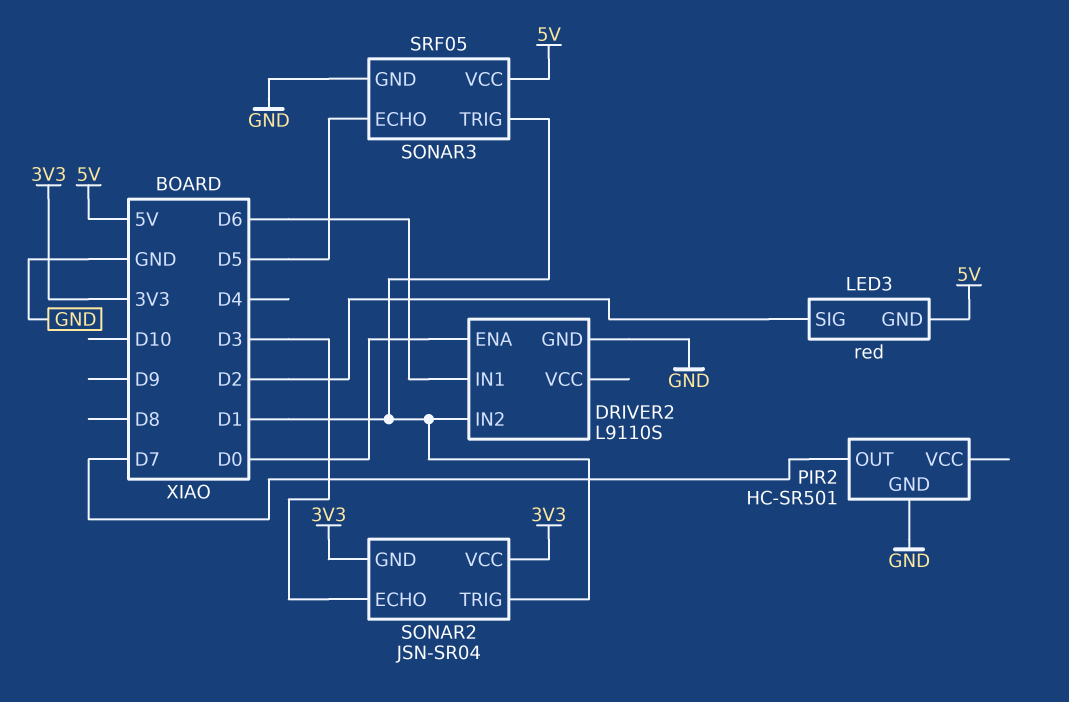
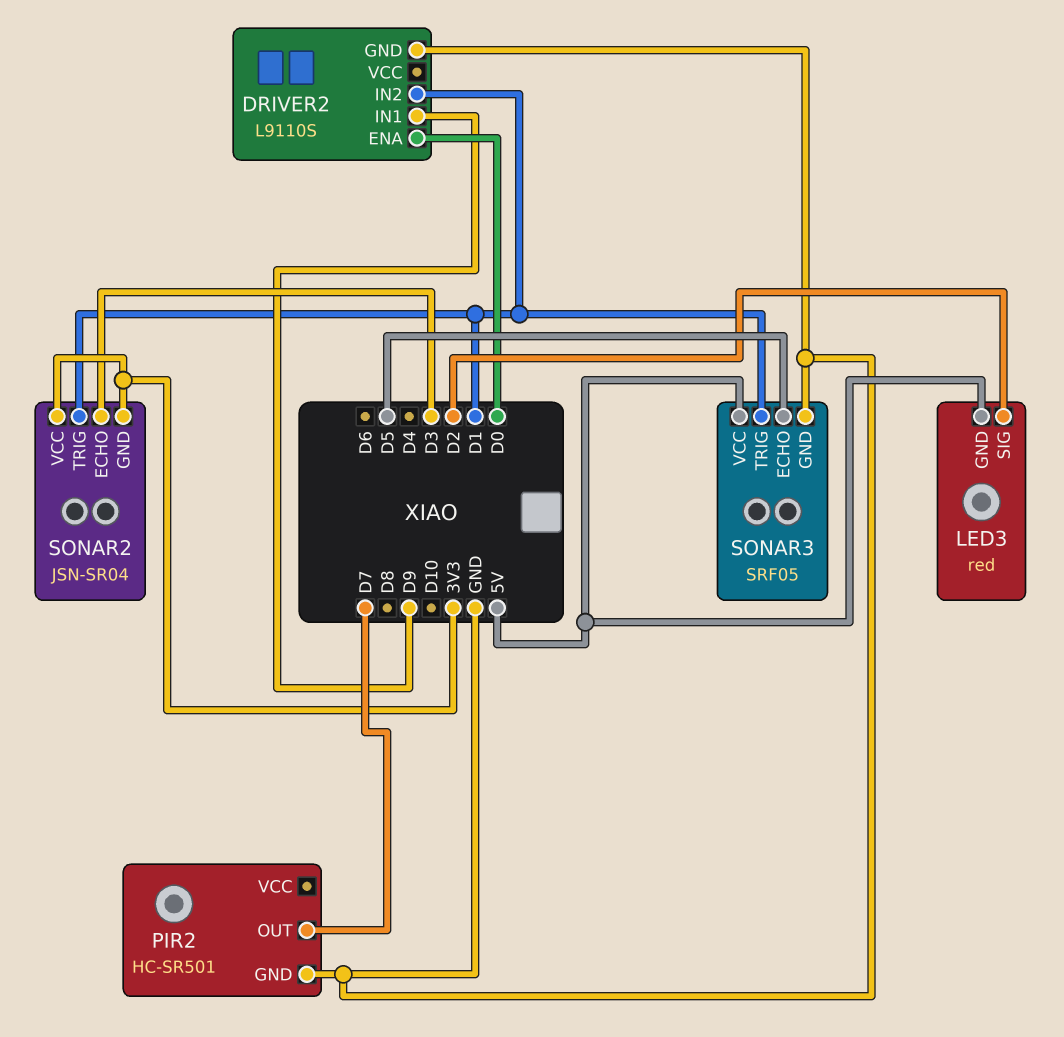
DRIVER2 pin IN1: D6 -> D9

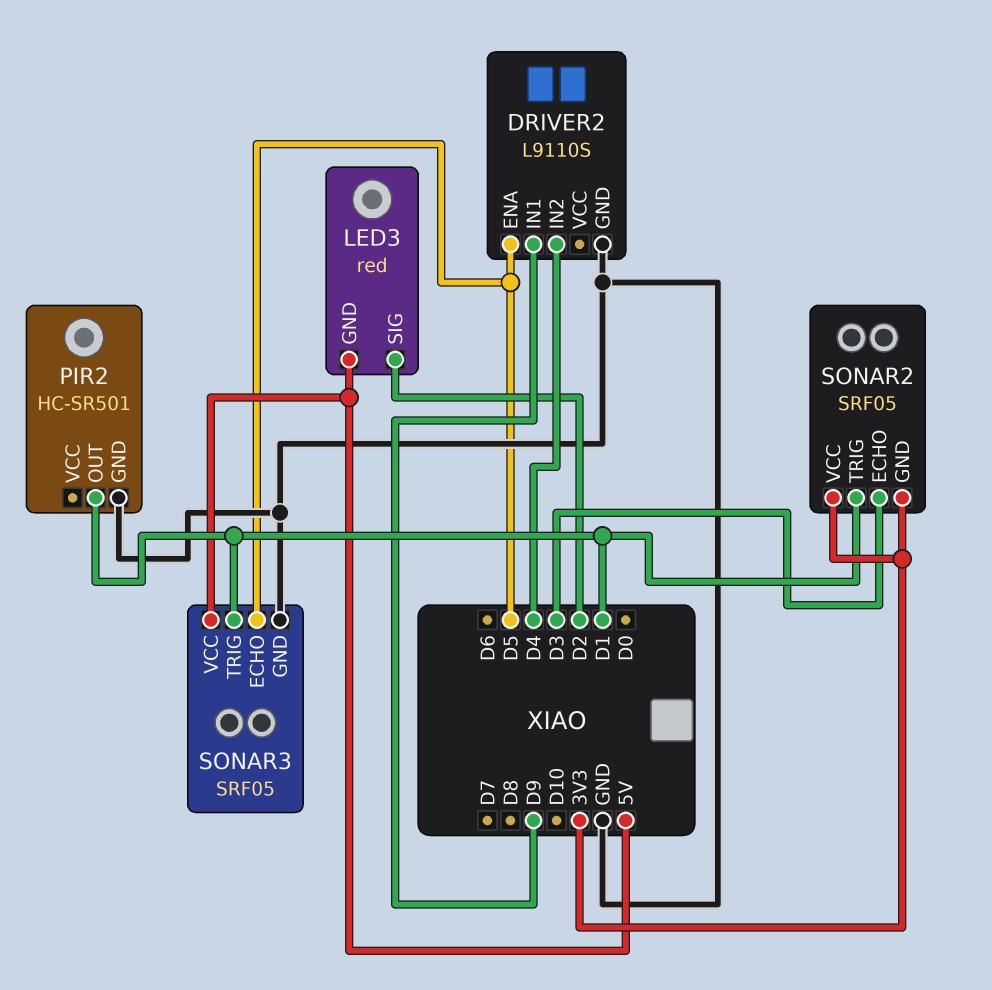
DRIVER2 pin ENA: D0 -> D5
DRIVER2 pin IN2: D1 -> D4
PIR2 pin OUT: D7 -> D1
SONAR2: JSN-SR04 -> SRF05

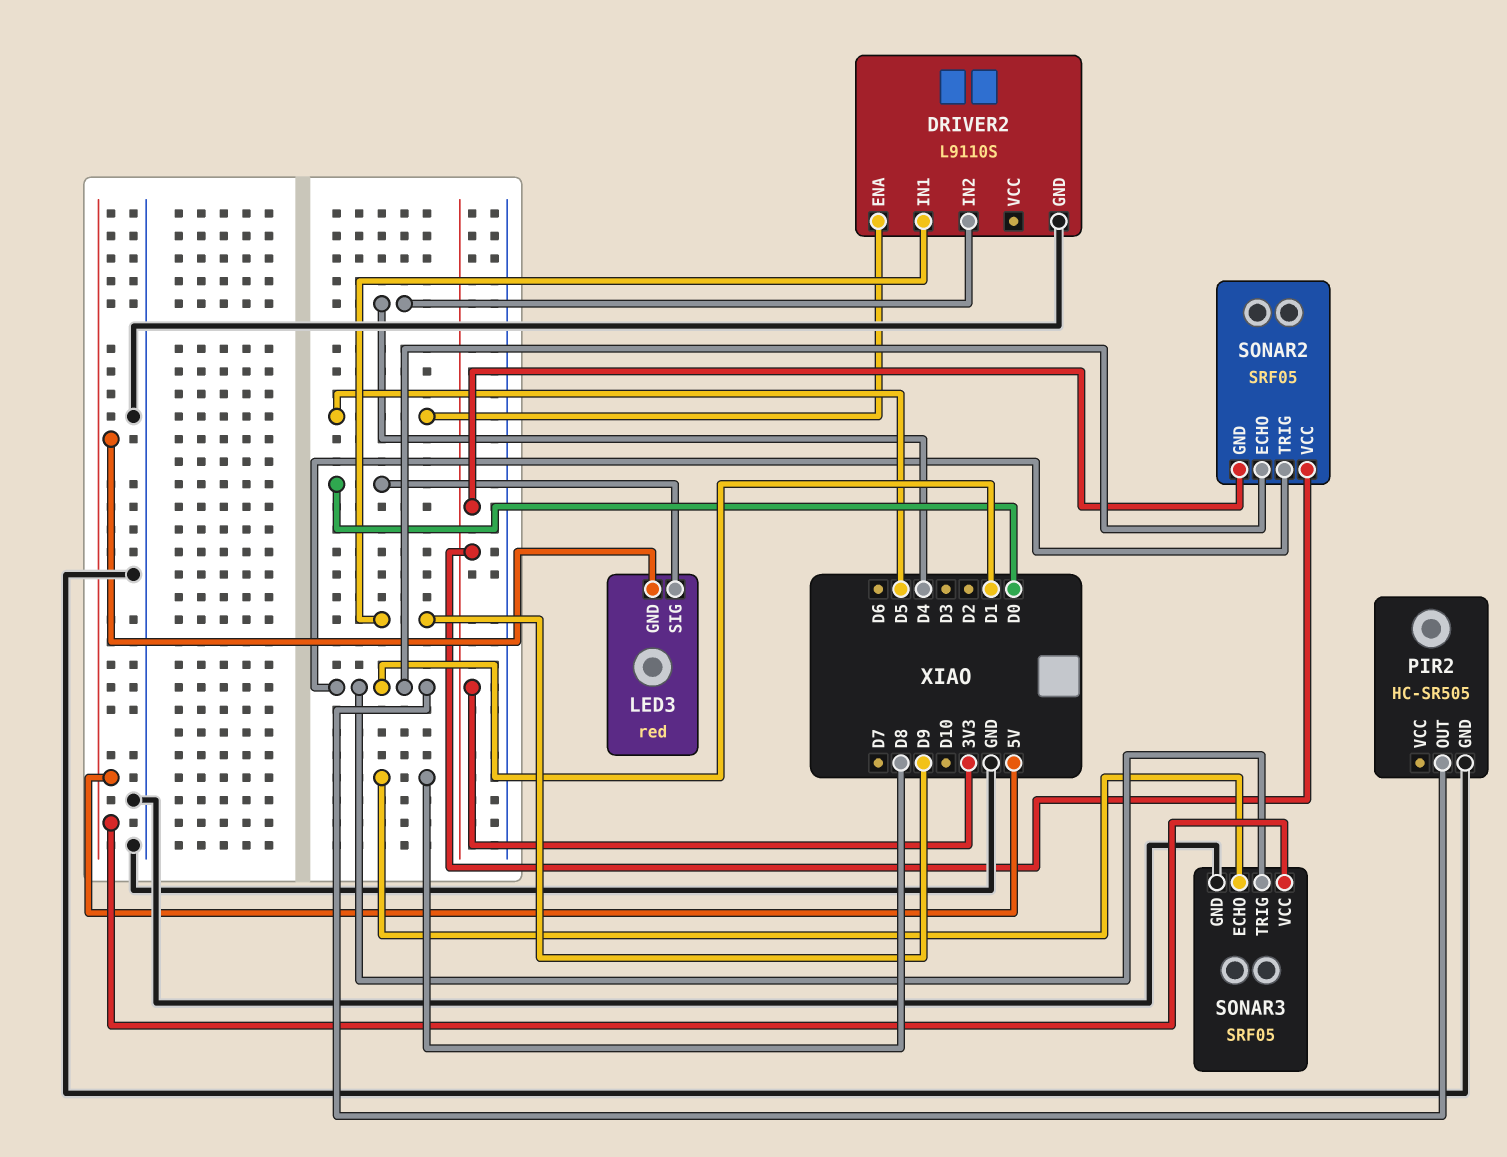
LED3 pin SIG: D2 -> D0
PIR2: HC-SR501 -> HC-SR505
SONAR2 pin ECHO: D3 -> D1
SONAR3 pin ECHO: D5 -> D8

